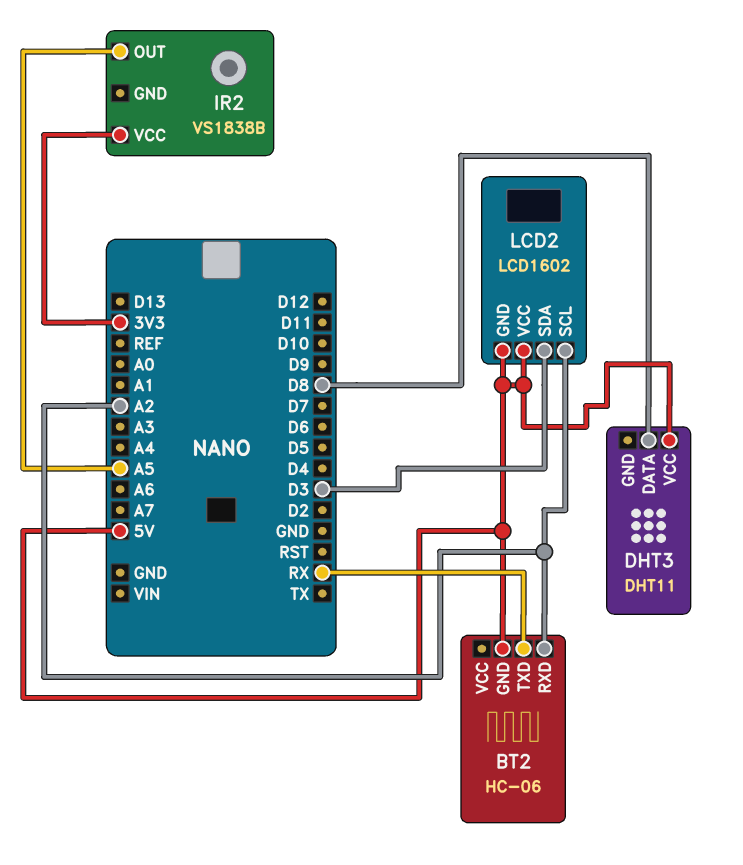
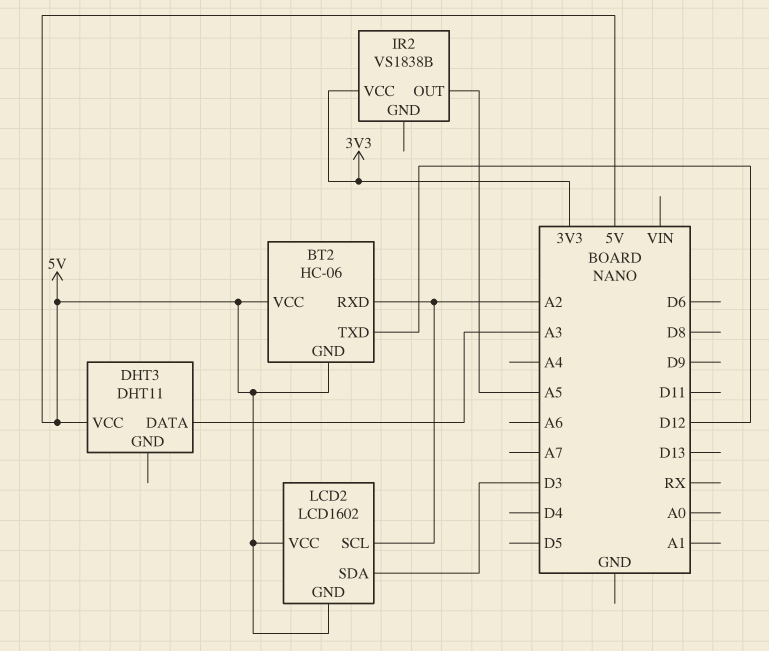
BT2 pin TXD: RX -> D12
BT2 pin VCC: none -> 5V
DHT3 pin DATA: D8 -> A3

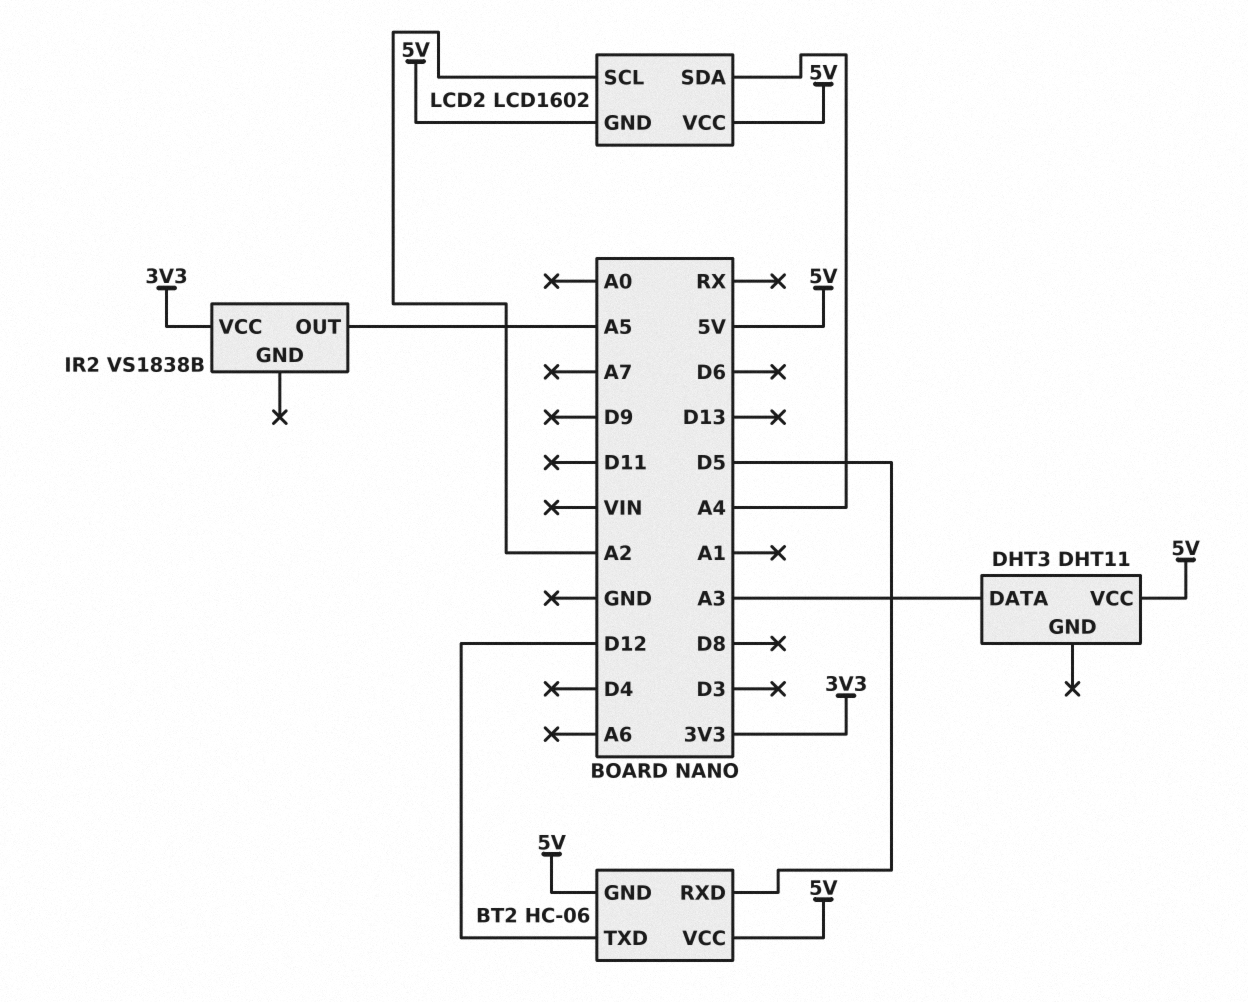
BT2 pin RXD: A2 -> D5
LCD2 pin SDA: D3 -> A4

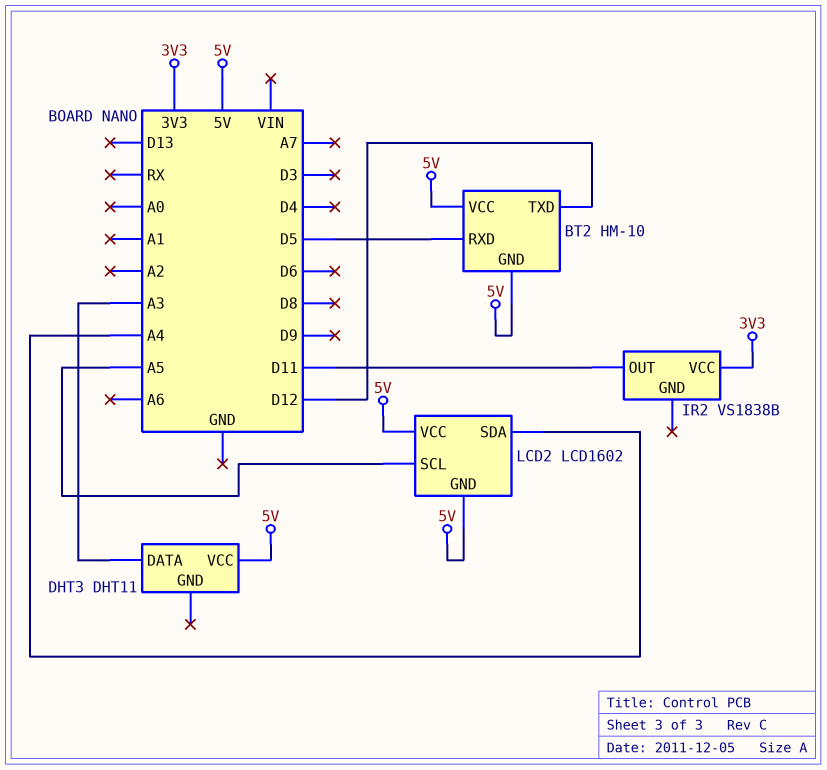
BT2: HC-06 -> HM-10
IR2 pin OUT: A5 -> D11
LCD2 pin SCL: A2 -> A5

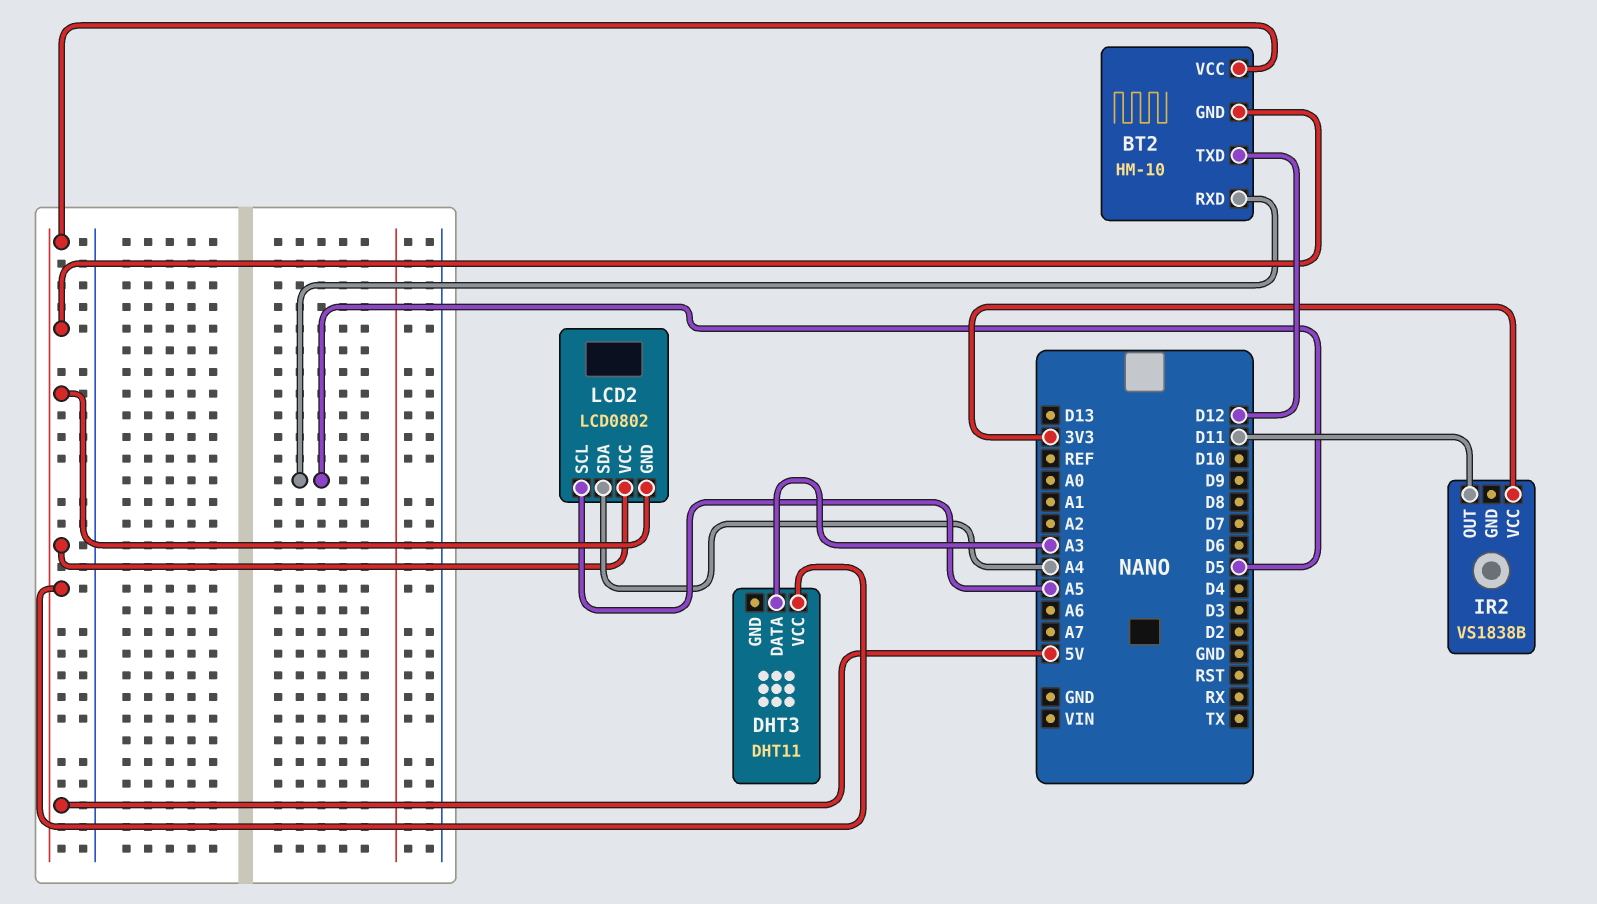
LCD2: LCD1602 -> LCD0802

